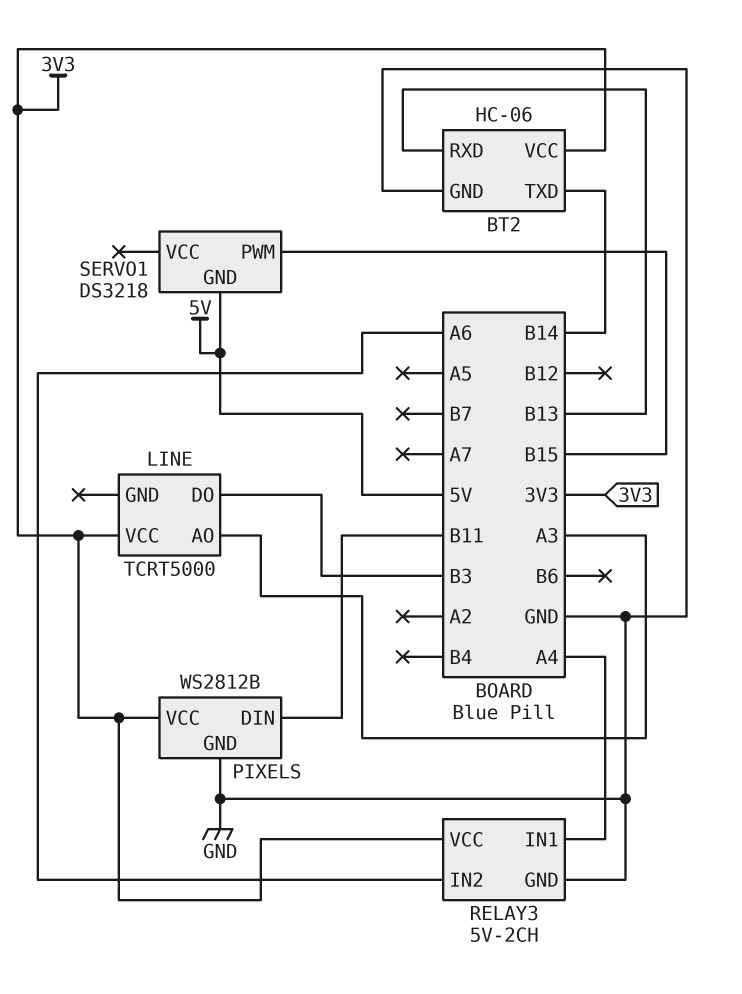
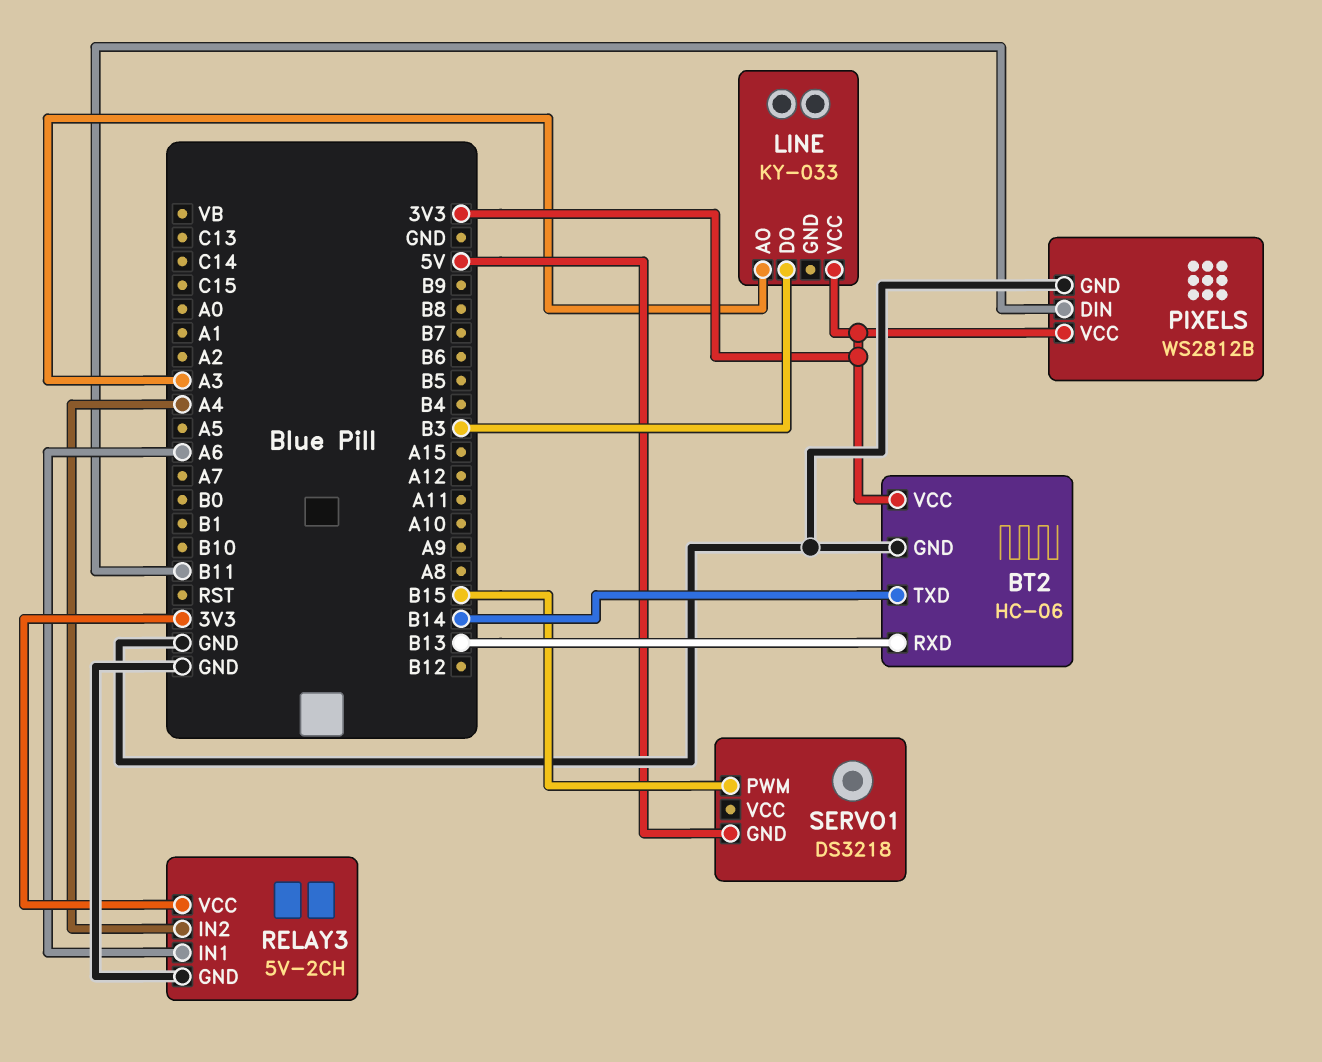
LINE: TCRT5000 -> KY-033
RELAY3 pin IN1: A4 -> A6
RELAY3 pin IN2: A6 -> A4

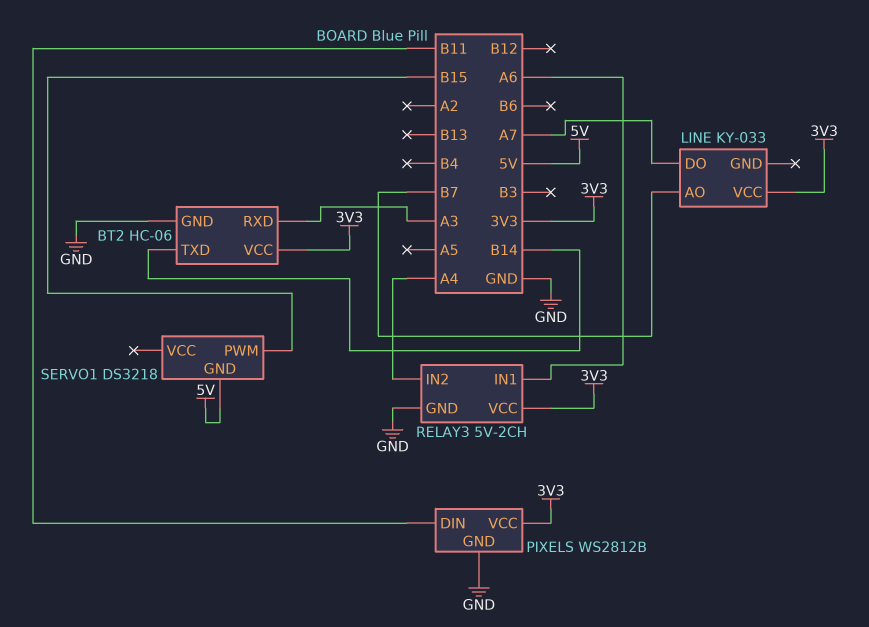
BT2 pin RXD: B13 -> A3
LINE pin AO: A3 -> B7
LINE pin DO: B3 -> A7

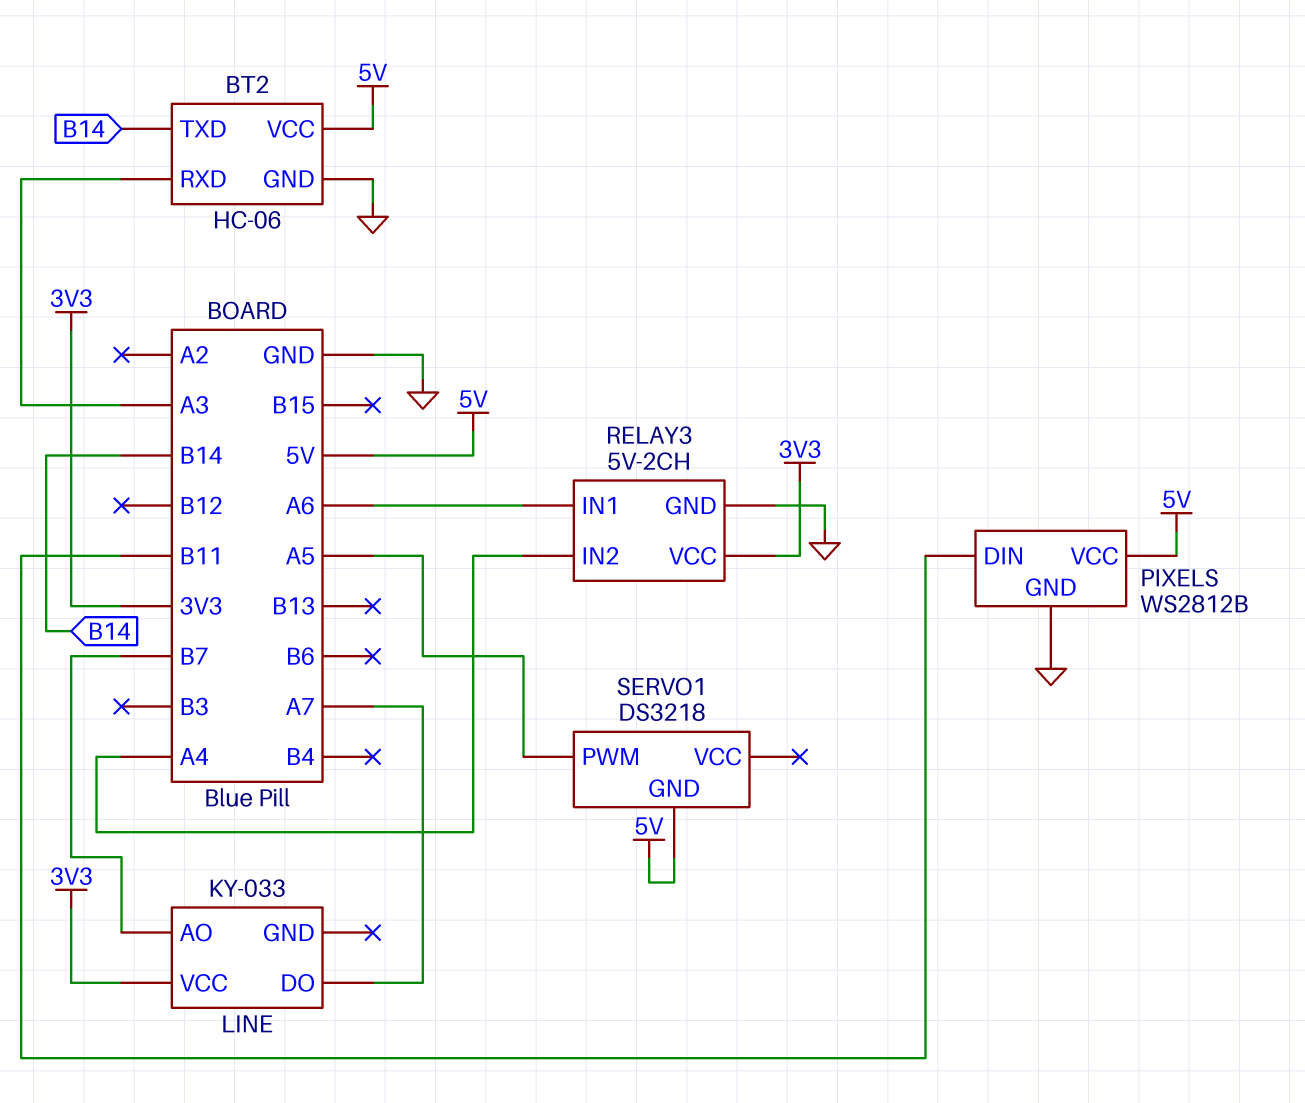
BT2 pin VCC: 3V3 -> 5V
PIXELS pin VCC: 3V3 -> 5V
SERVO1 pin PWM: B15 -> A5

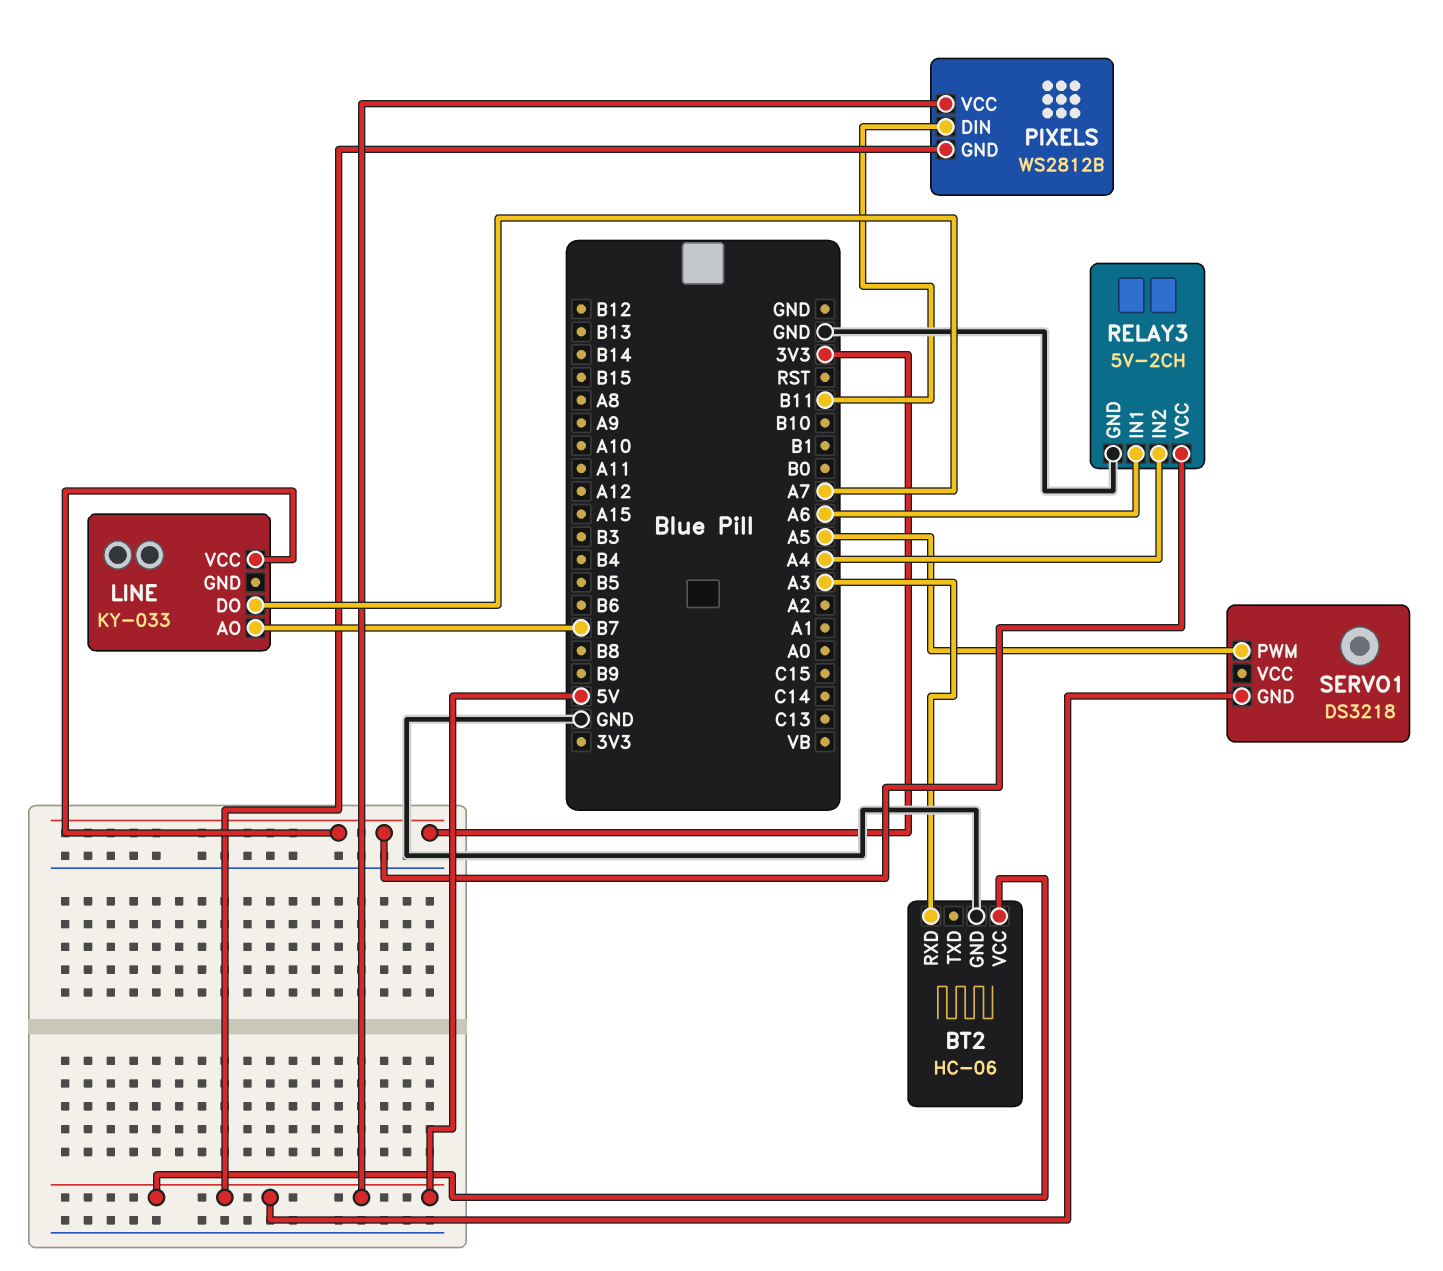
BT2 pin TXD: B14 -> none
PIXELS pin GND: GND -> 5V

